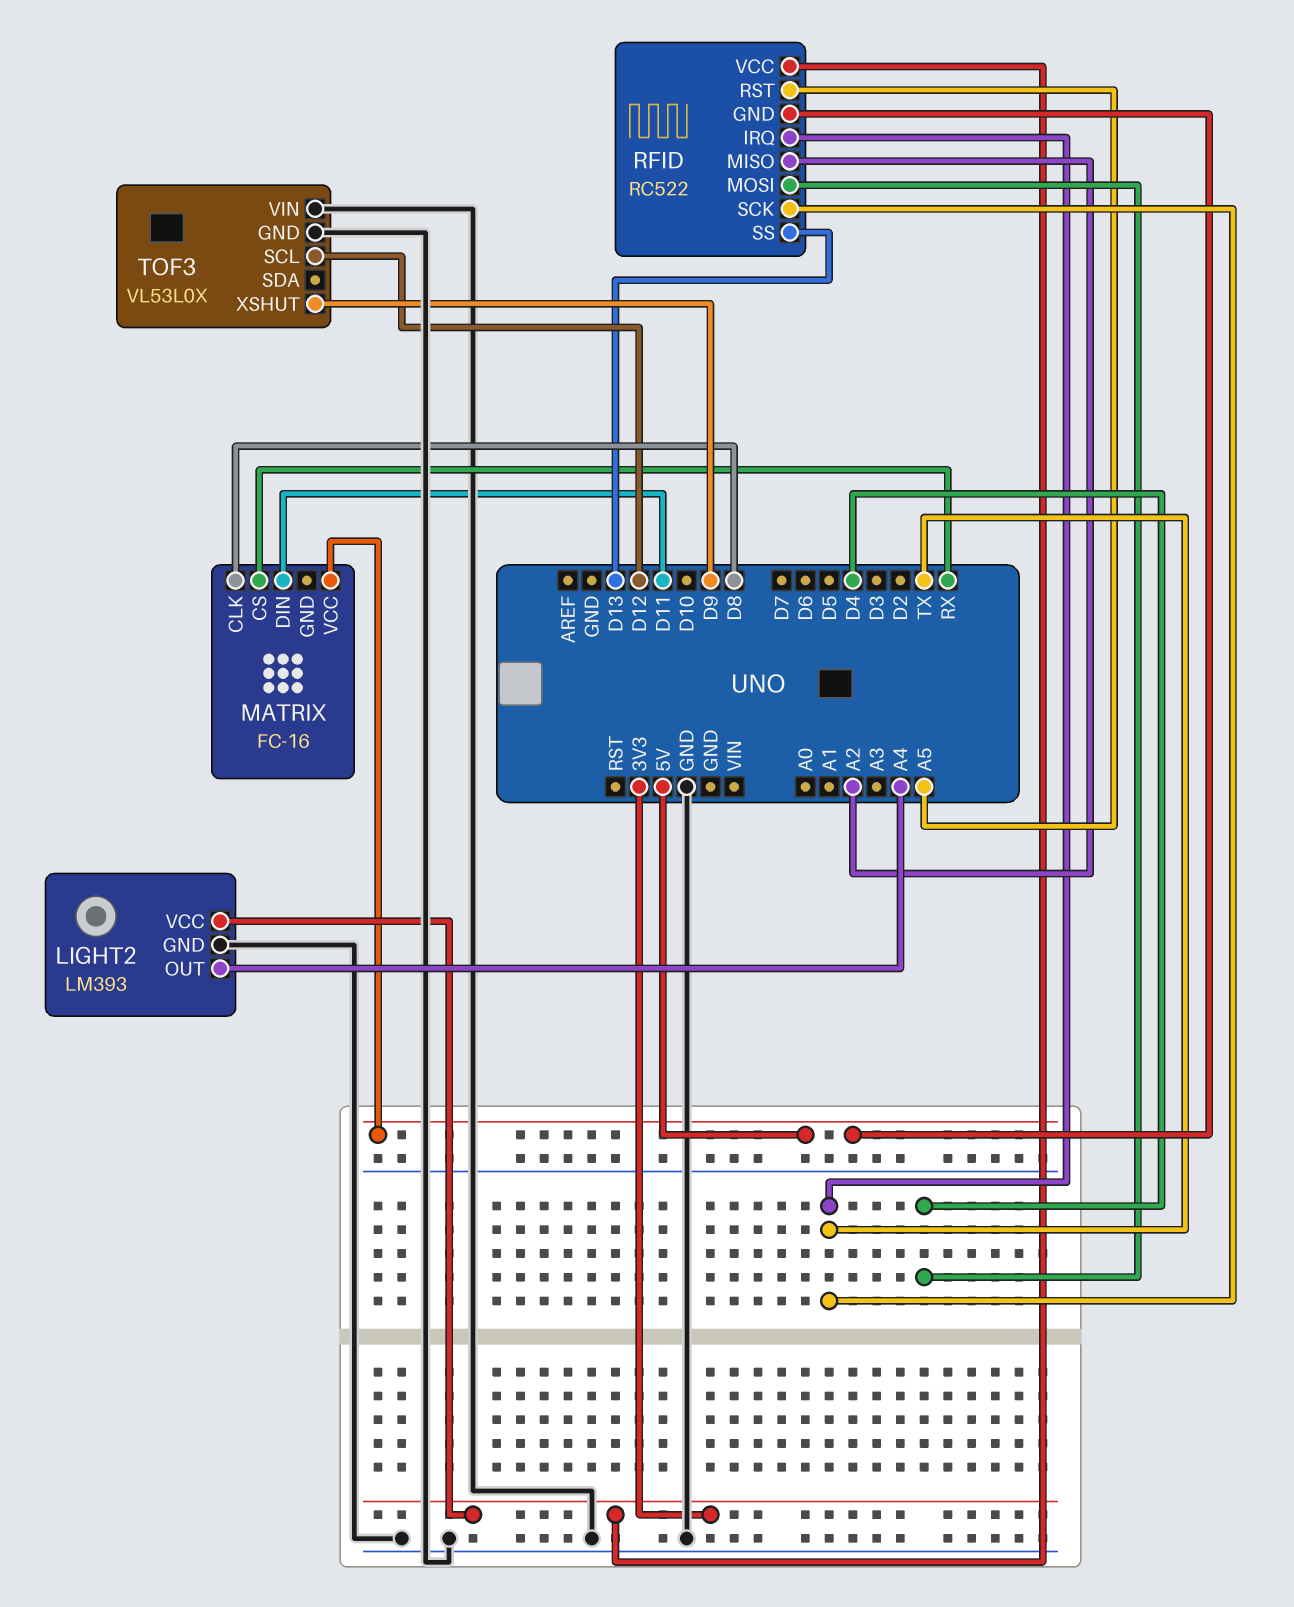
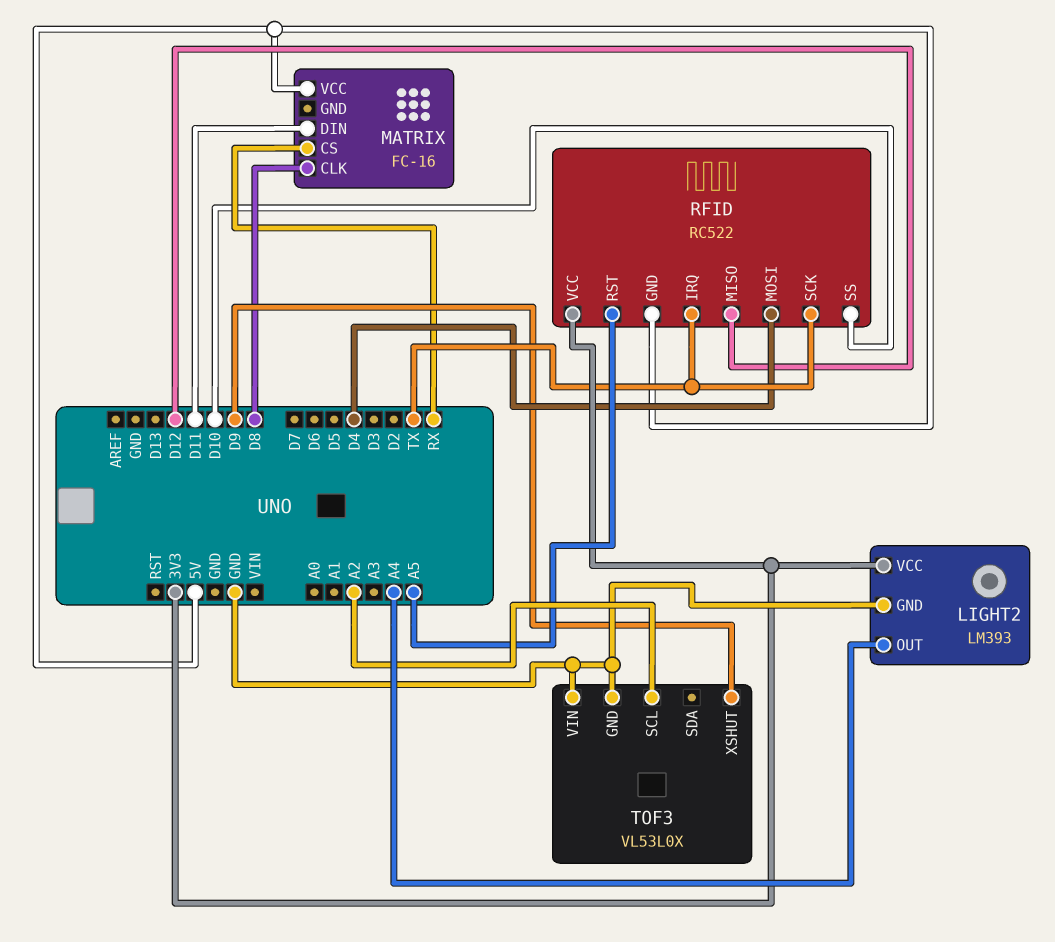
RFID pin MISO: A2 -> D12
RFID pin SS: D13 -> D10
TOF3 pin SCL: D12 -> A2

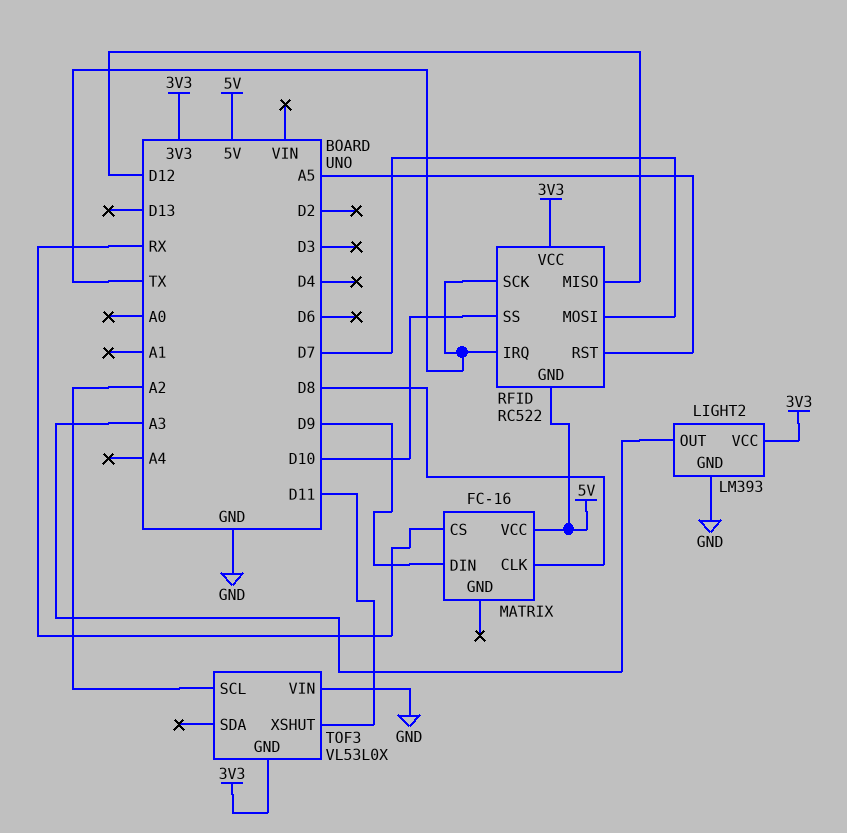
LIGHT2 pin OUT: A4 -> A3
MATRIX pin DIN: D11 -> D9
RFID pin MOSI: D4 -> D7
TOF3 pin GND: GND -> 3V3
TOF3 pin XSHUT: D9 -> D11

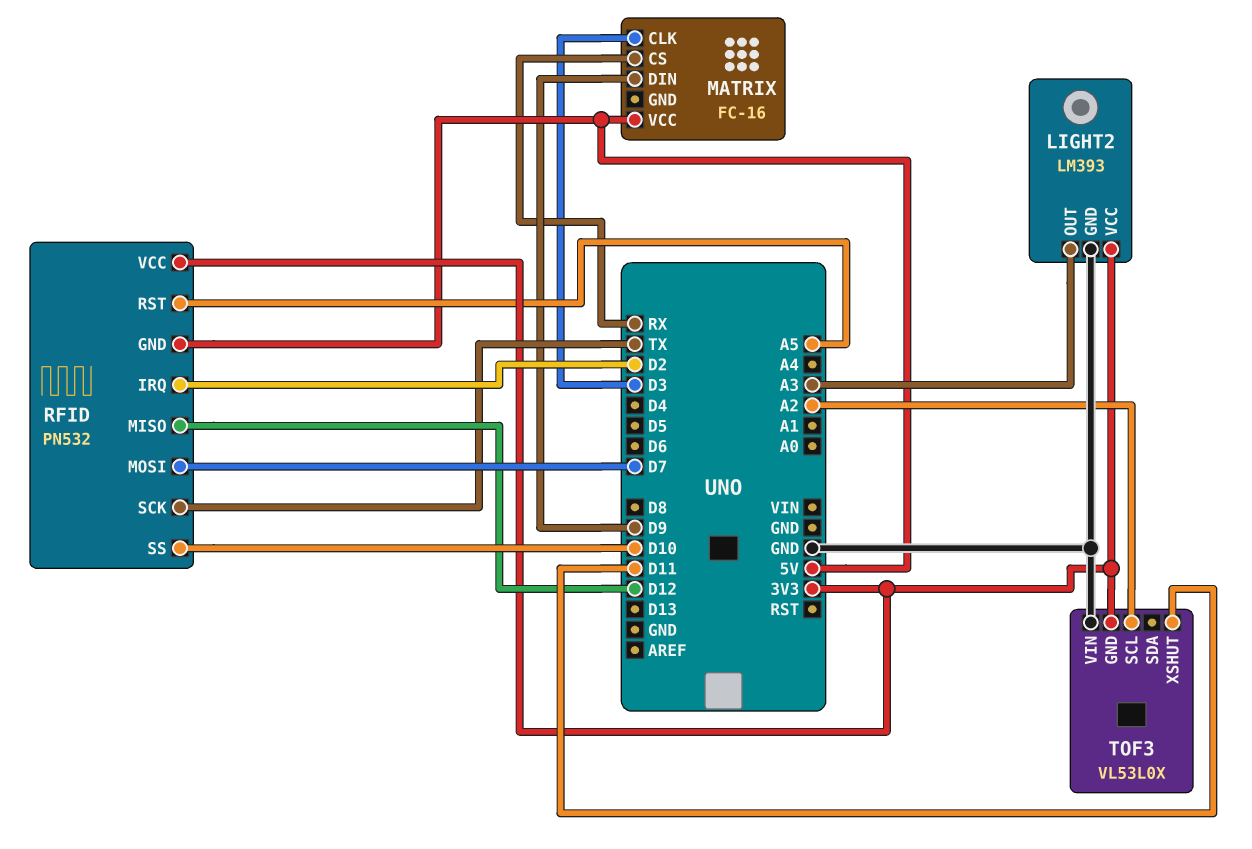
MATRIX pin CLK: D8 -> D3
RFID: RC522 -> PN532
RFID pin IRQ: TX -> D2

